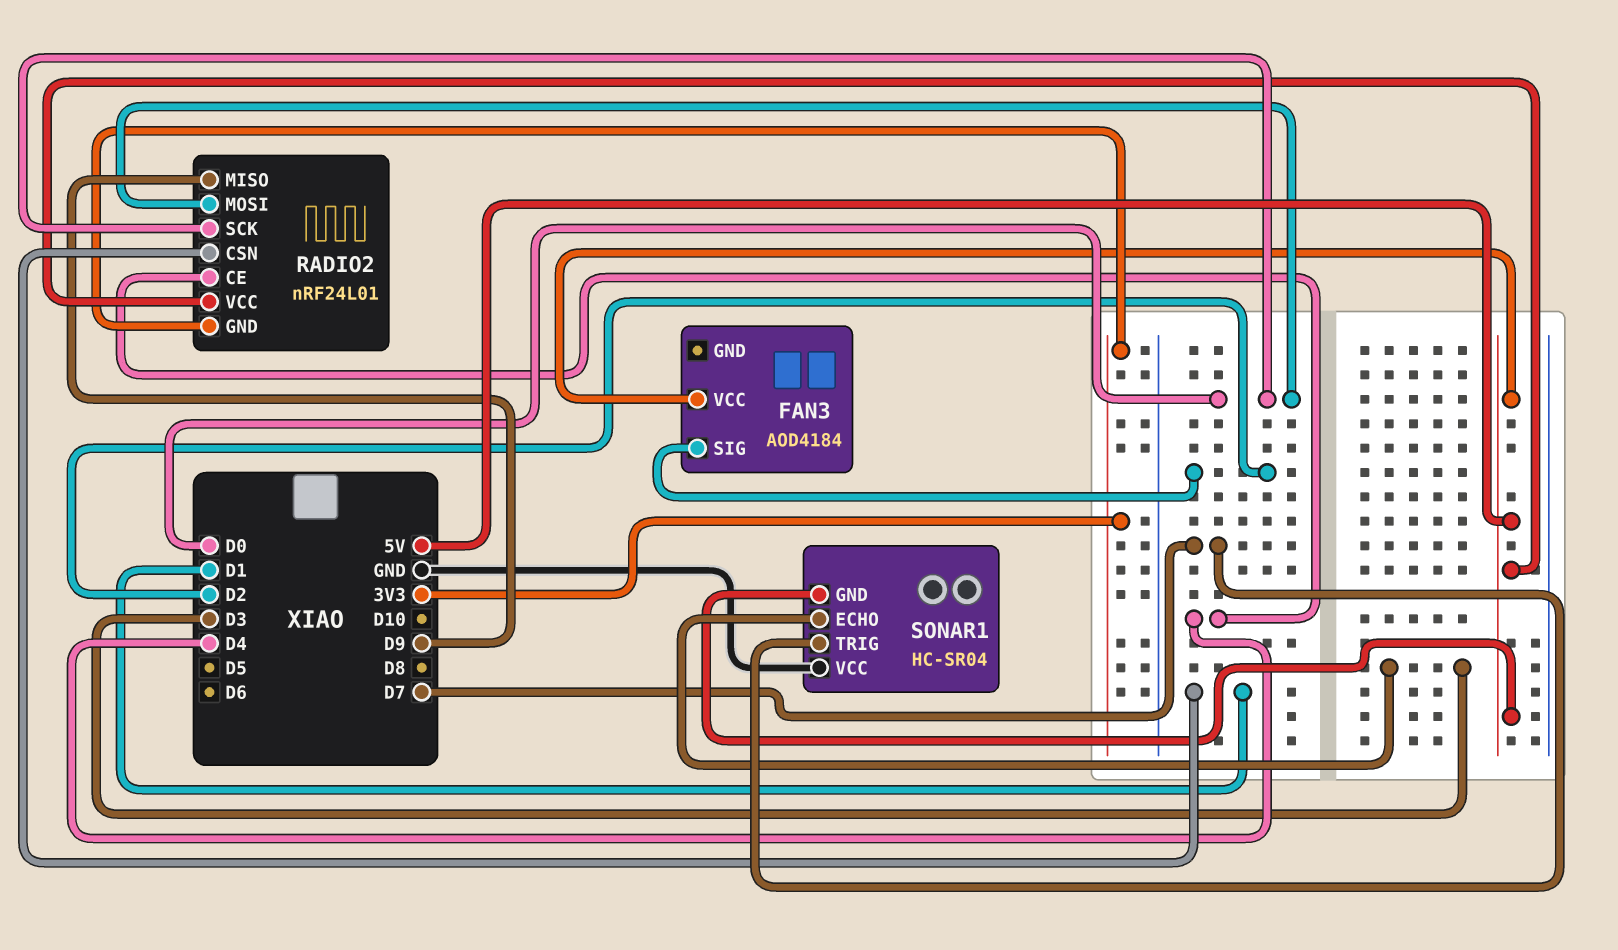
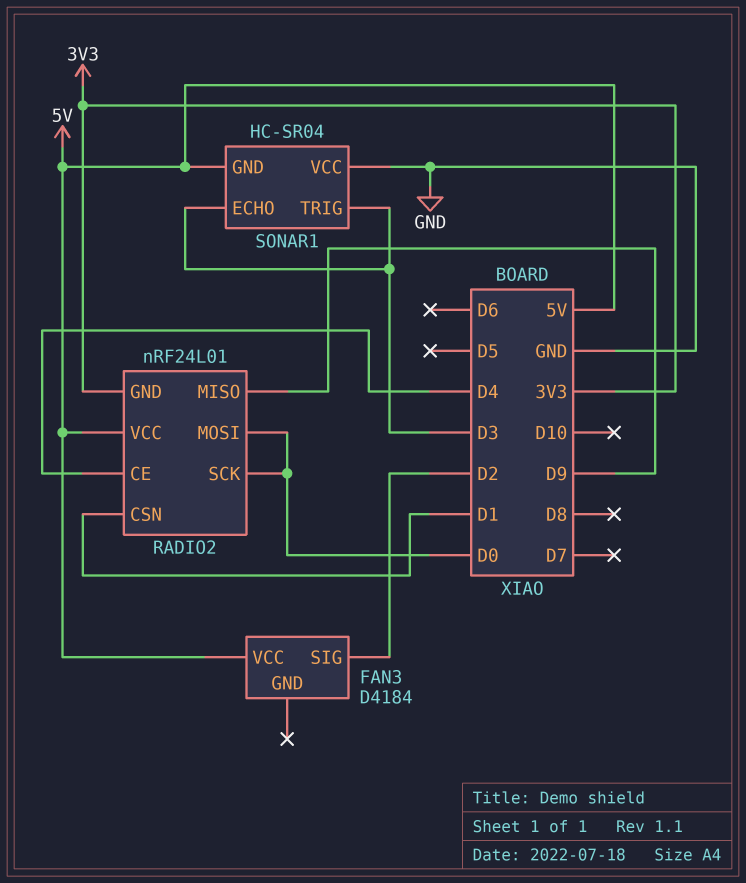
FAN3: AOD4184 -> D4184
SONAR1 pin TRIG: D7 -> D3

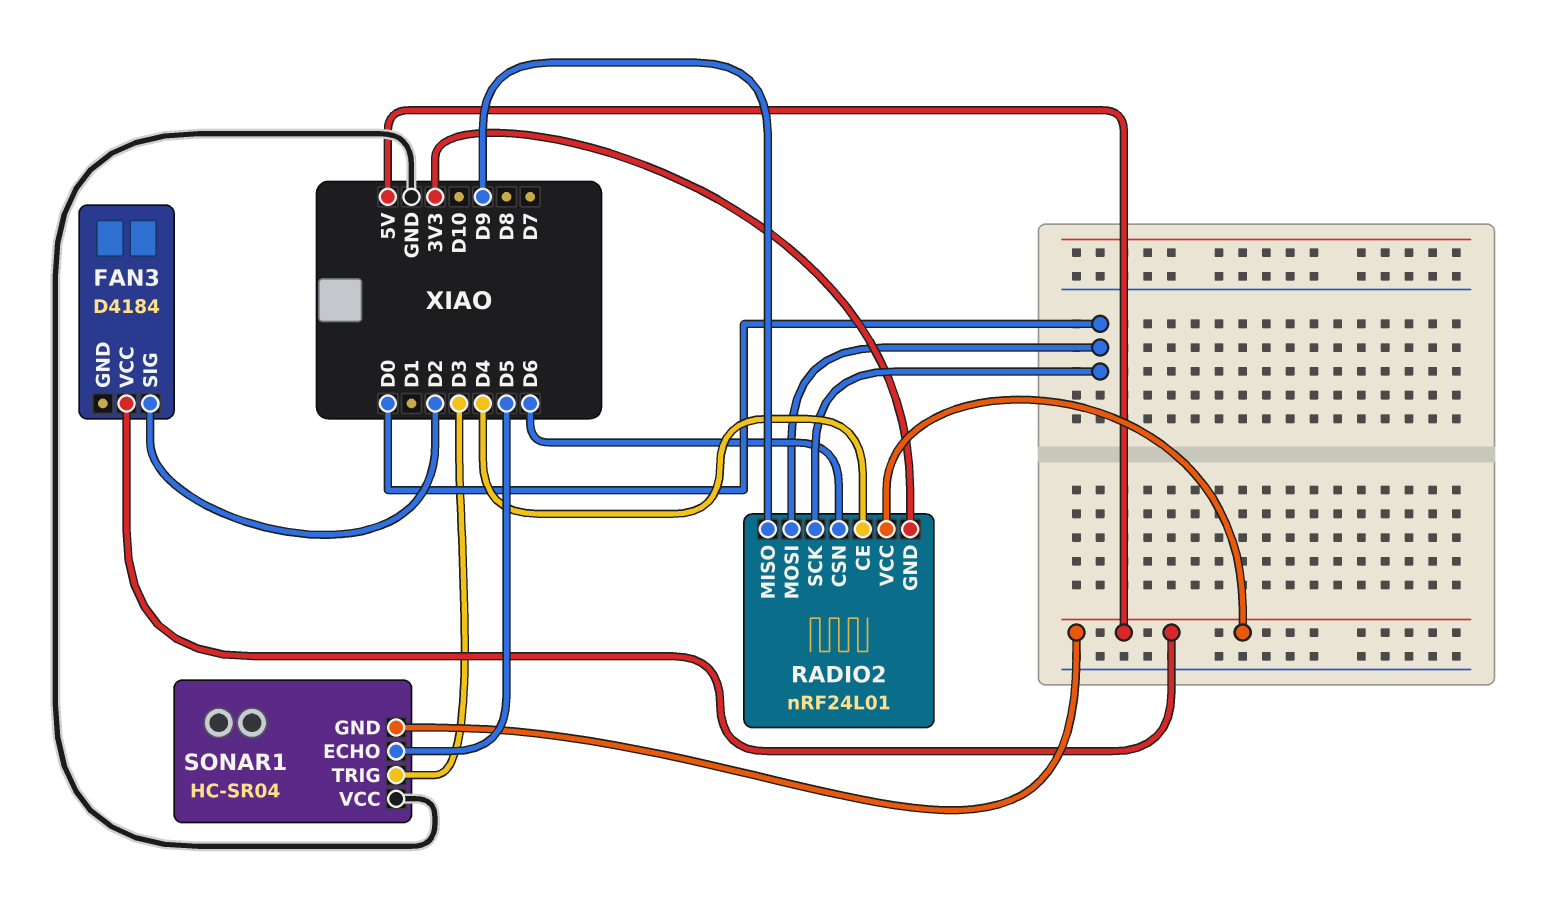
RADIO2 pin CSN: D1 -> D6
SONAR1 pin ECHO: D3 -> D5

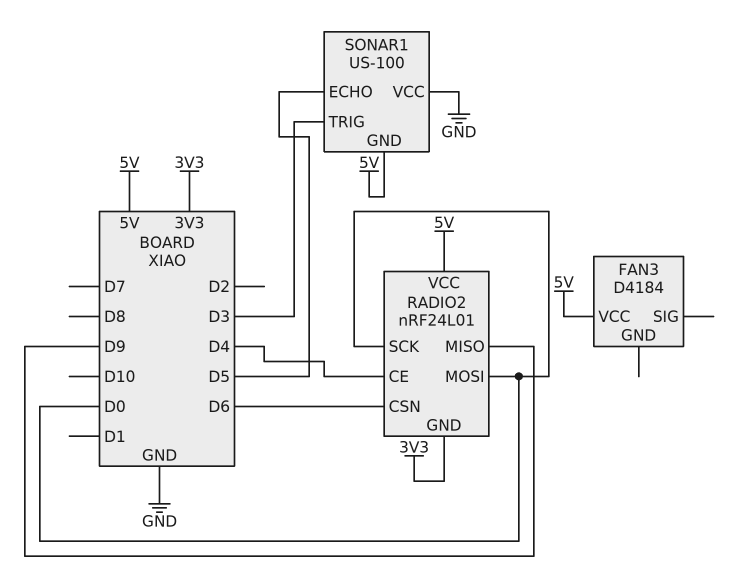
FAN3 pin SIG: D2 -> none
SONAR1: HC-SR04 -> US-100

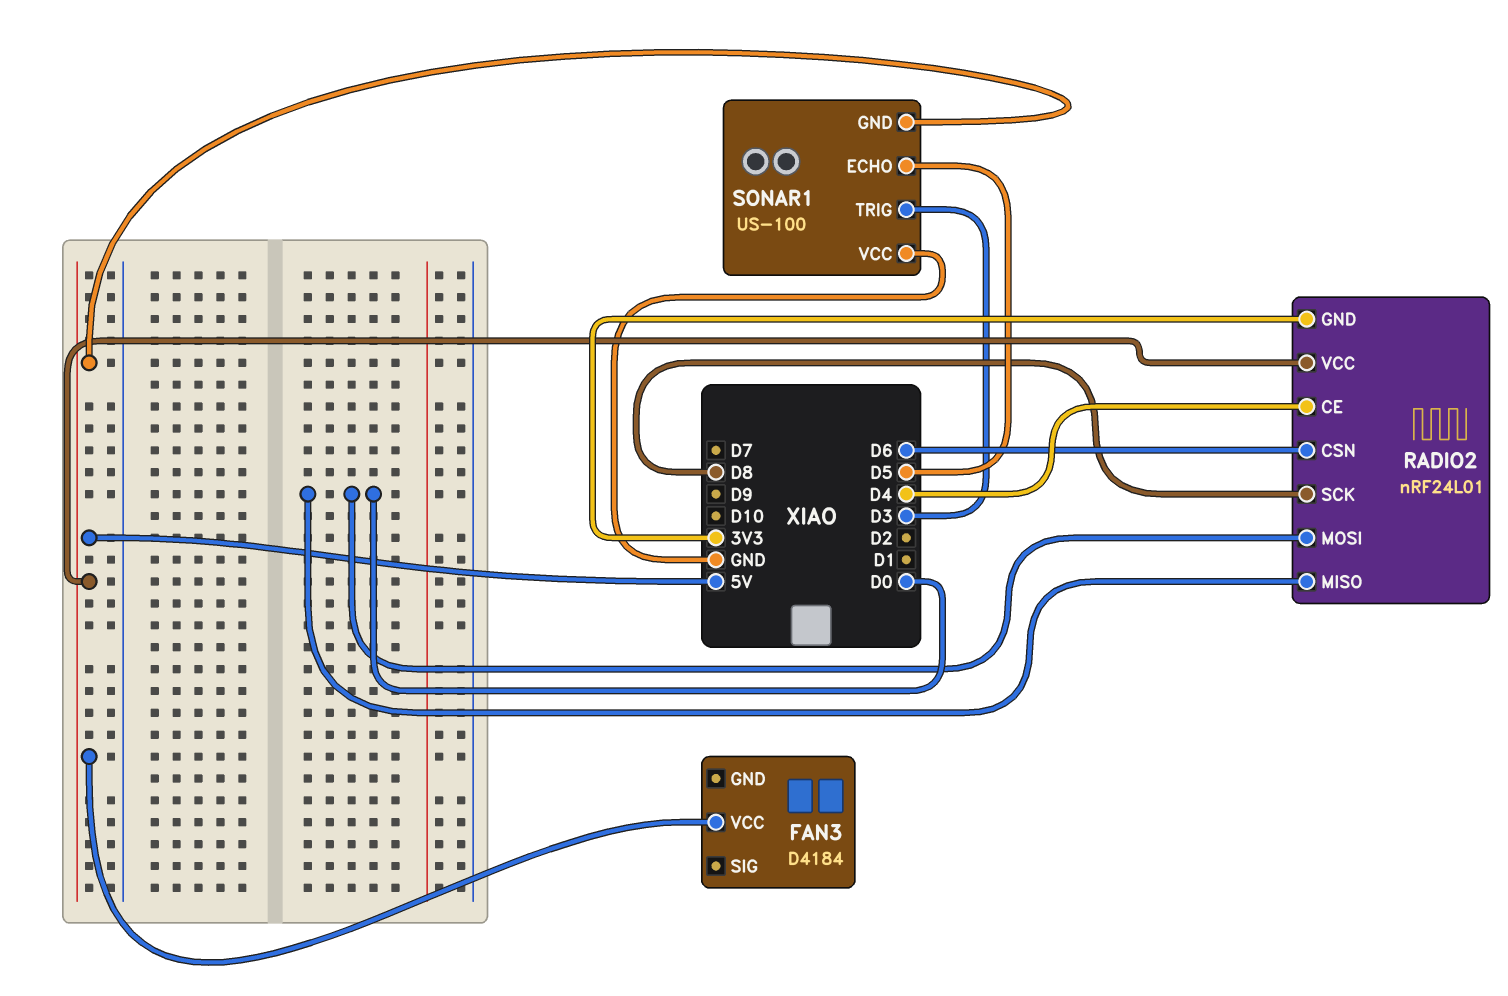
RADIO2 pin MISO: D9 -> D0
RADIO2 pin SCK: D0 -> D8

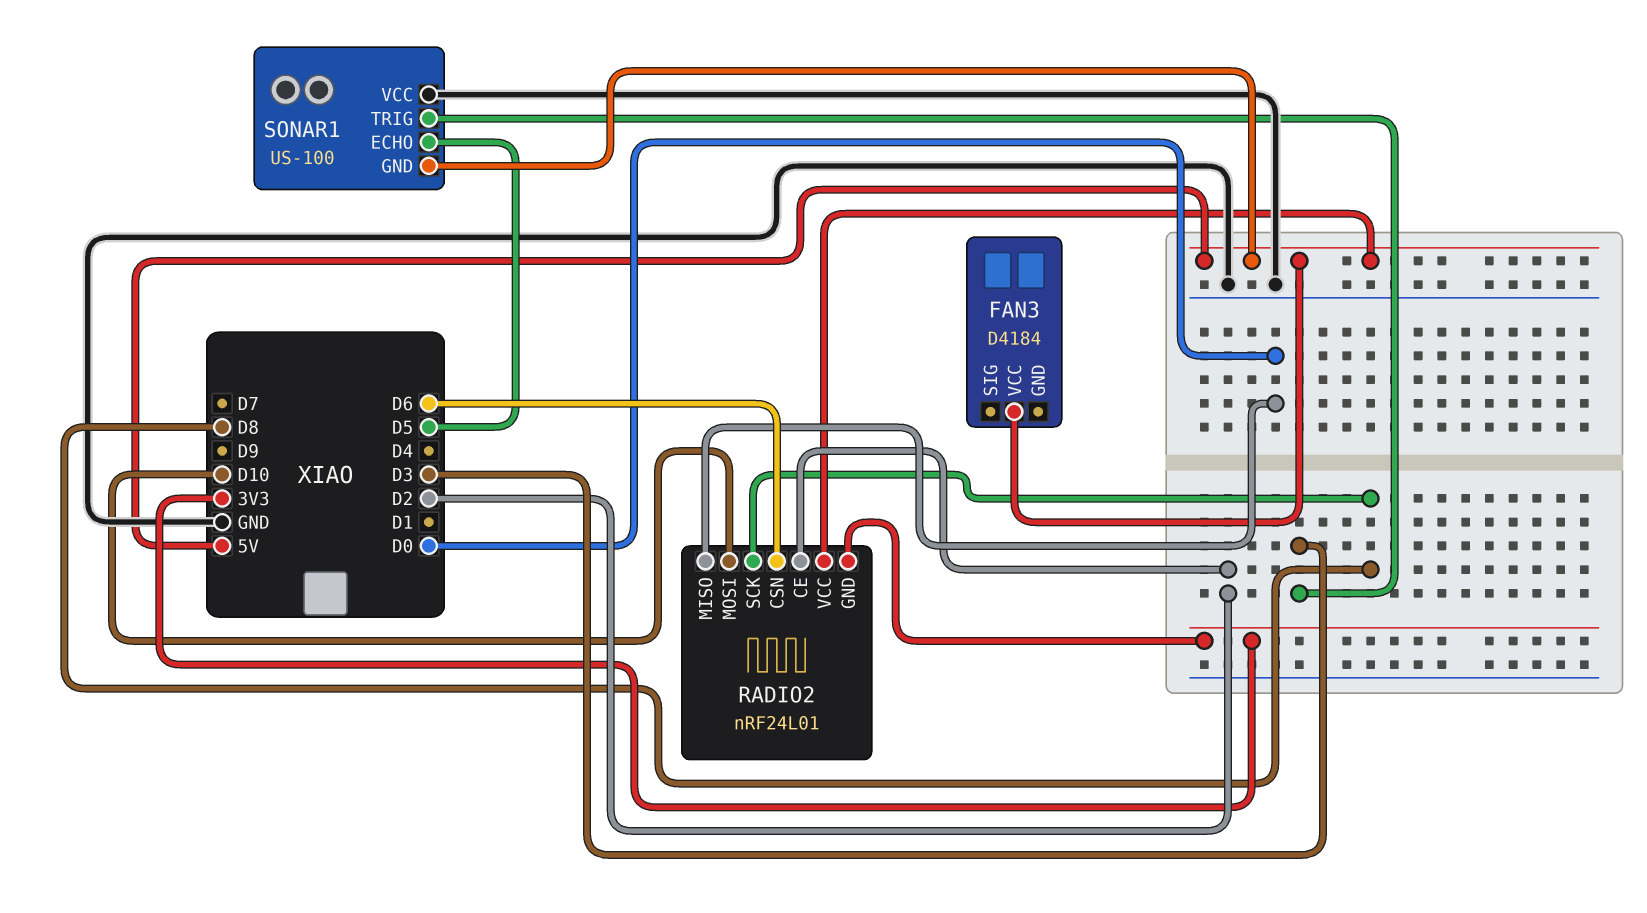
RADIO2 pin CE: D4 -> D2
RADIO2 pin MOSI: D0 -> D10

